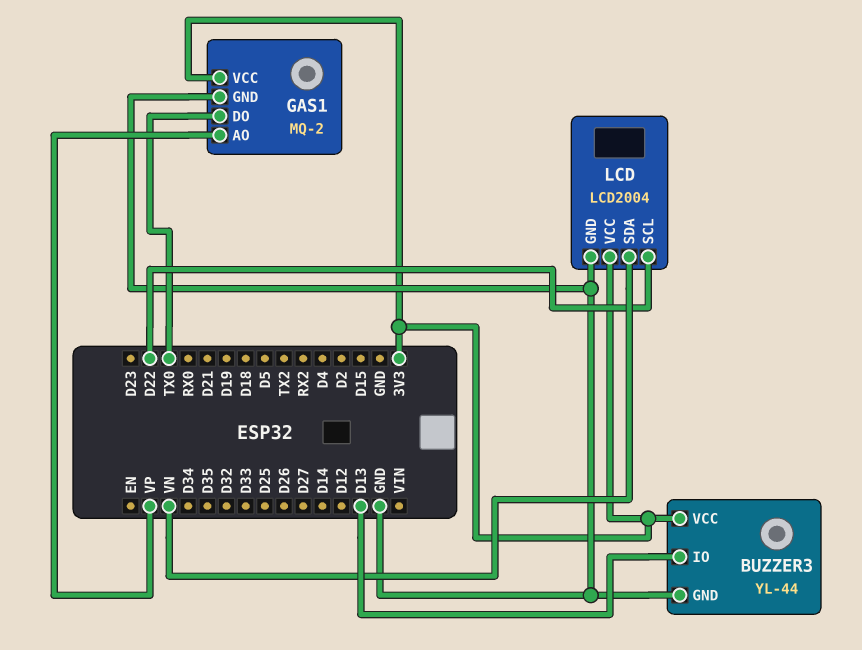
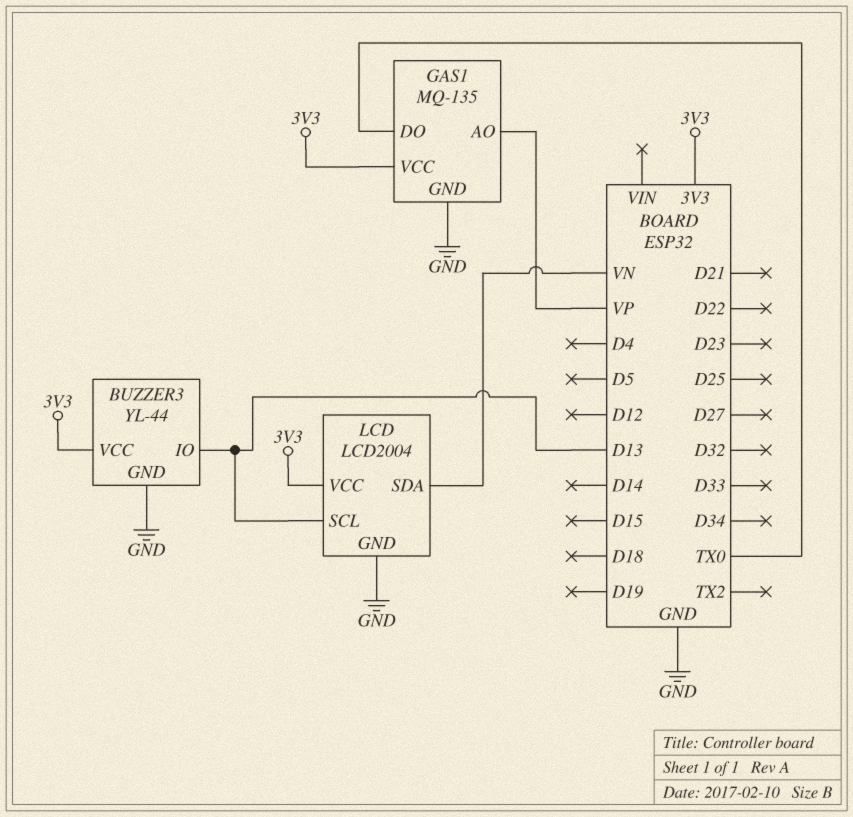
GAS1: MQ-2 -> MQ-135
LCD pin SCL: D22 -> D13

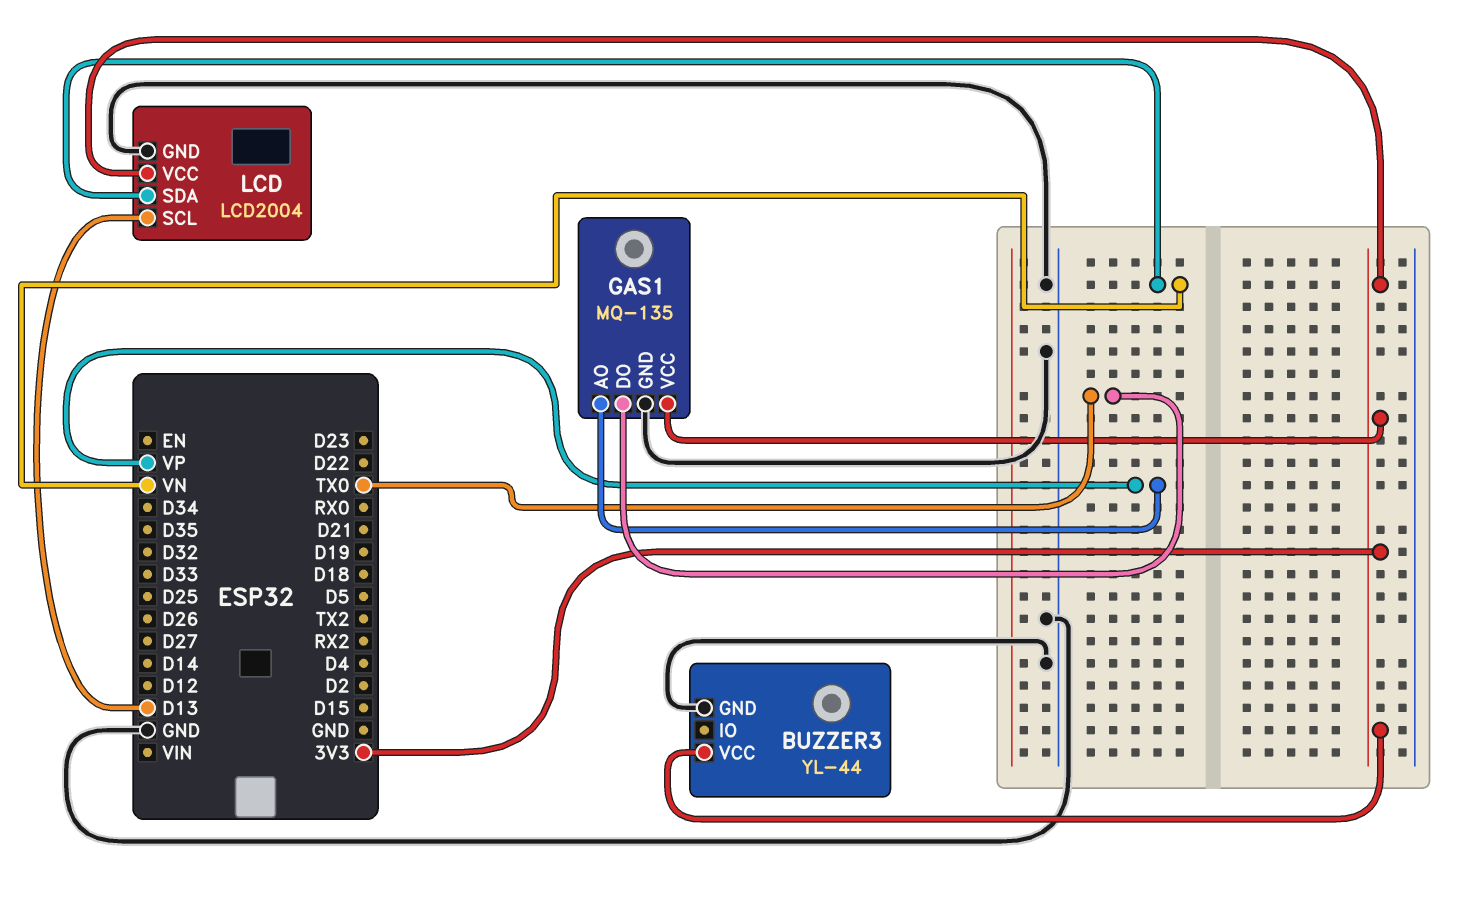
BUZZER3 pin IO: D13 -> none

